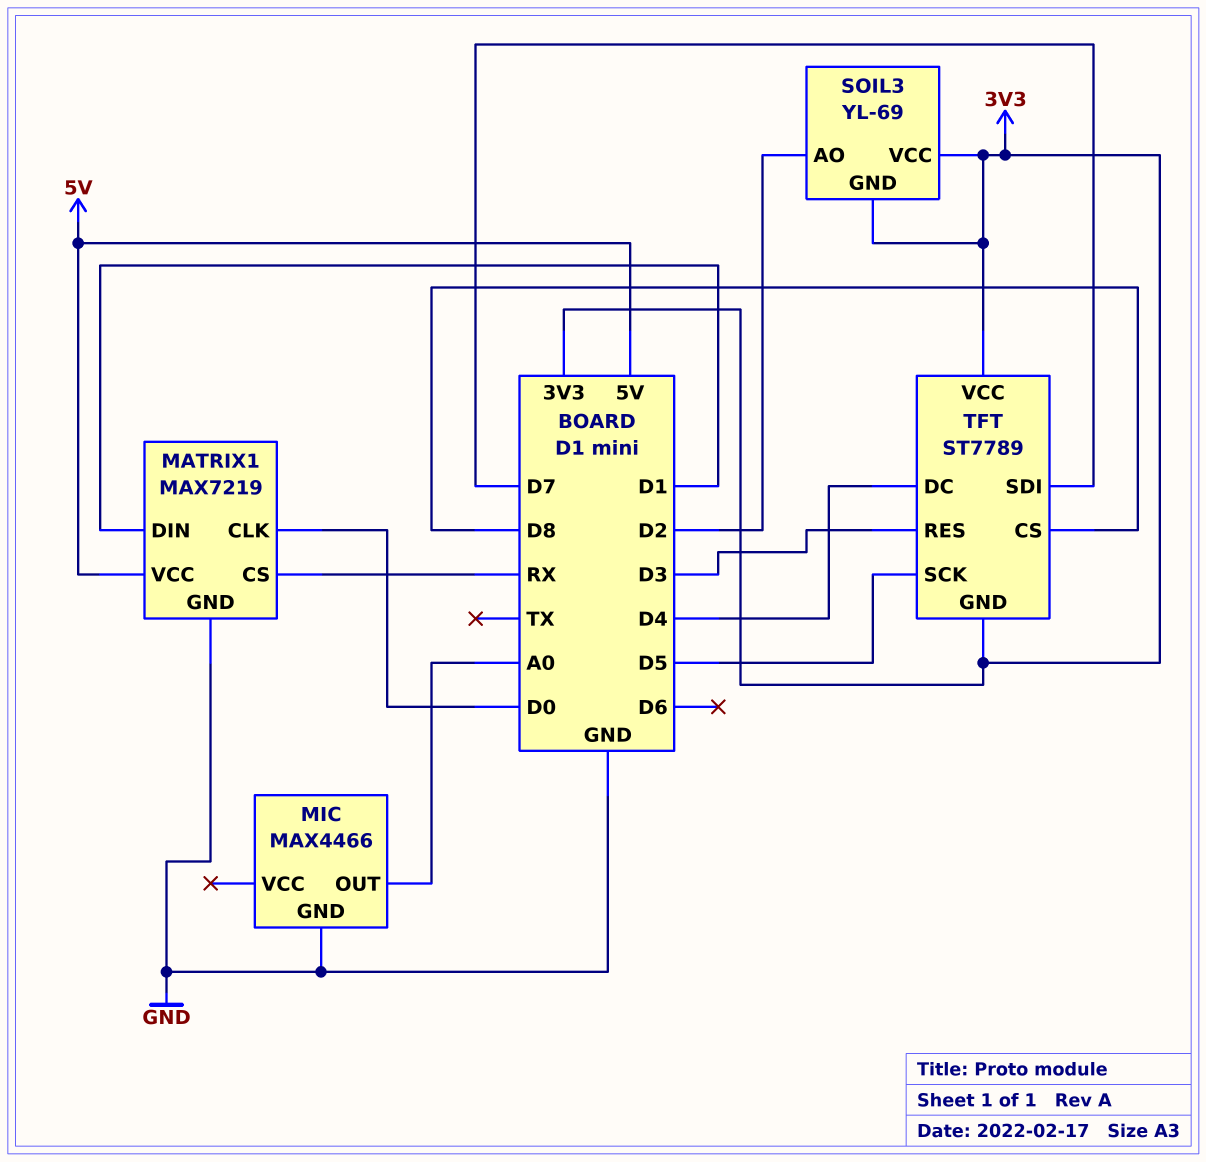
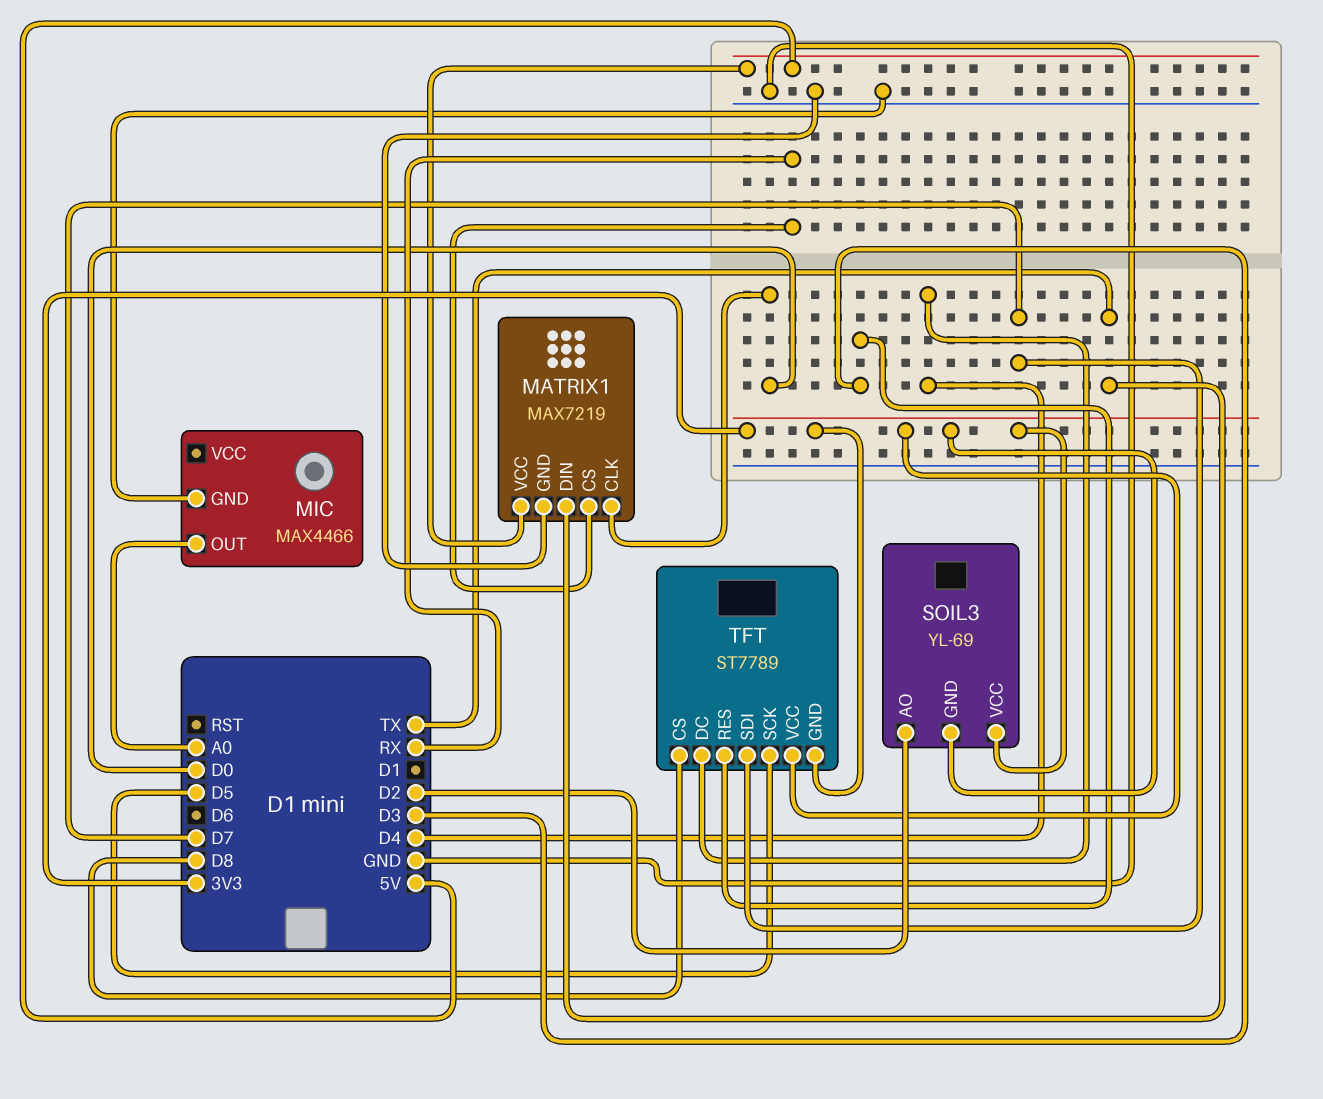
MATRIX1 pin DIN: D1 -> TX

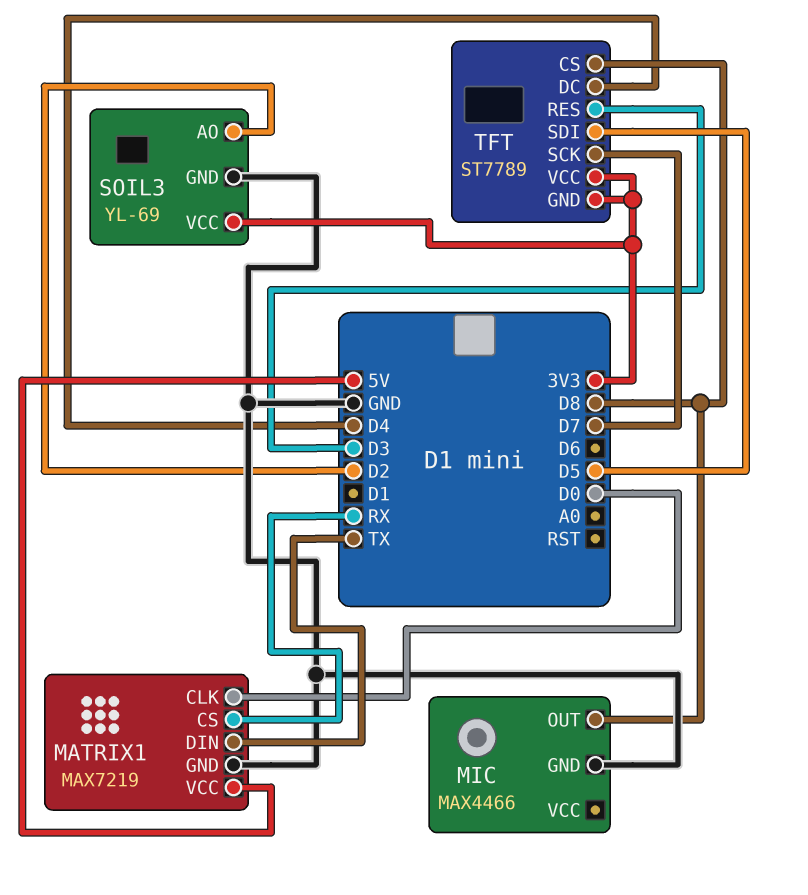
MIC pin OUT: A0 -> D8
SOIL3 pin GND: 3V3 -> GND
TFT pin SCK: D5 -> D7
TFT pin SDI: D7 -> D5

